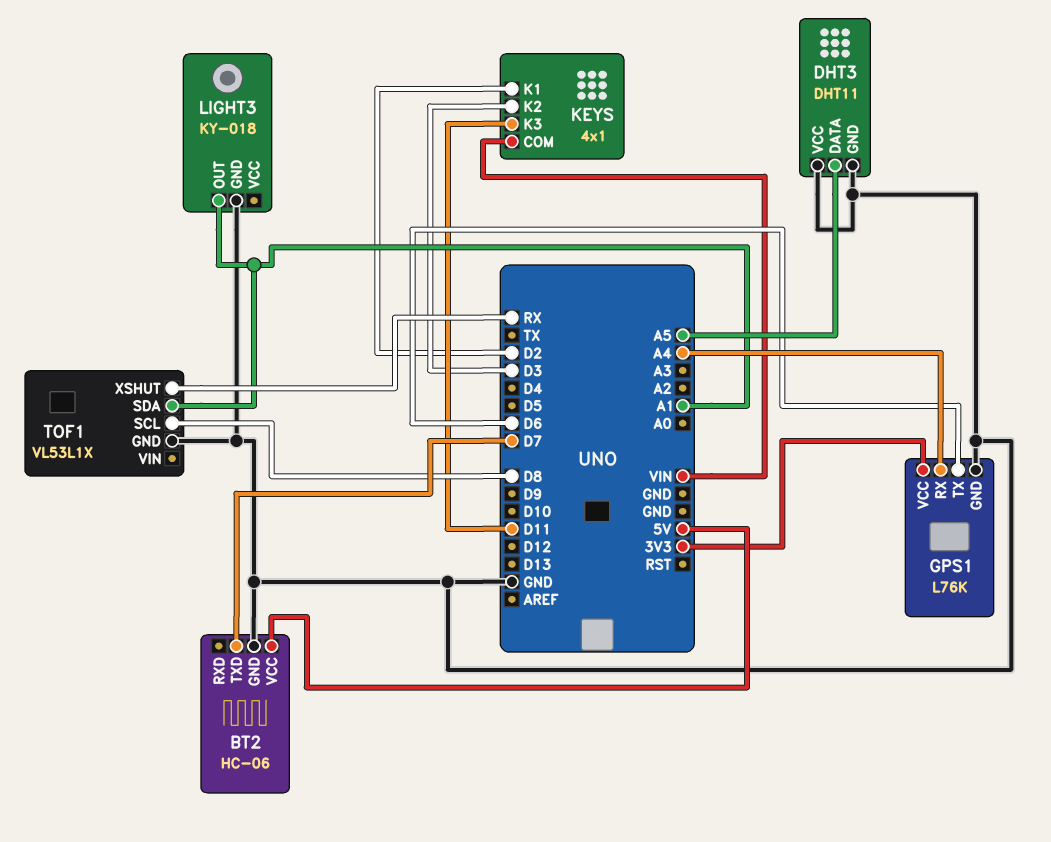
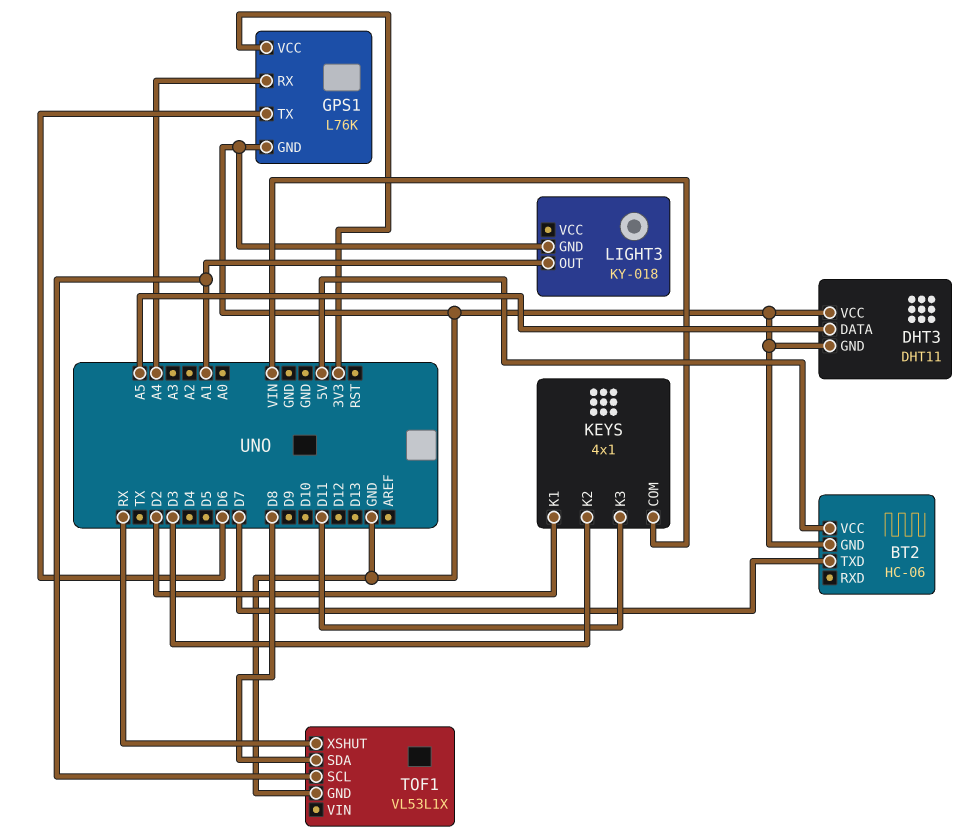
TOF1 pin SCL: D8 -> A1
TOF1 pin SDA: A1 -> D8

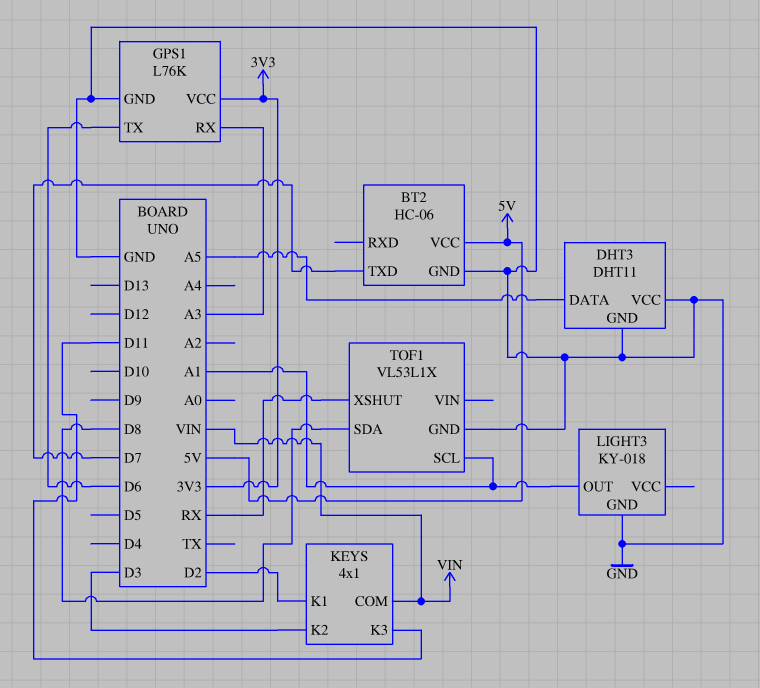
GPS1 pin RX: A4 -> A3

